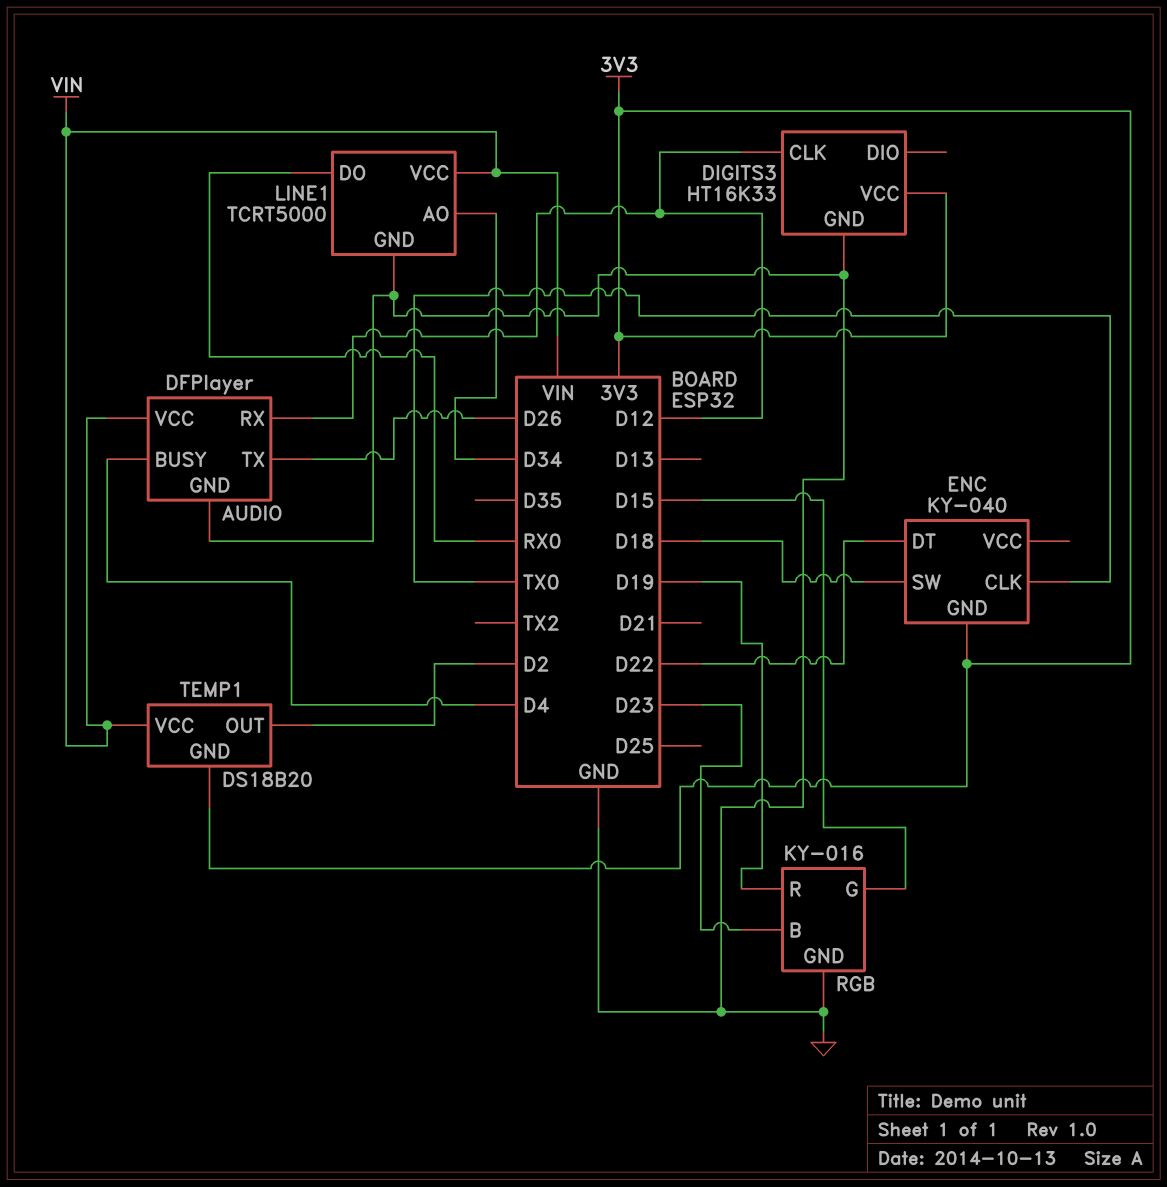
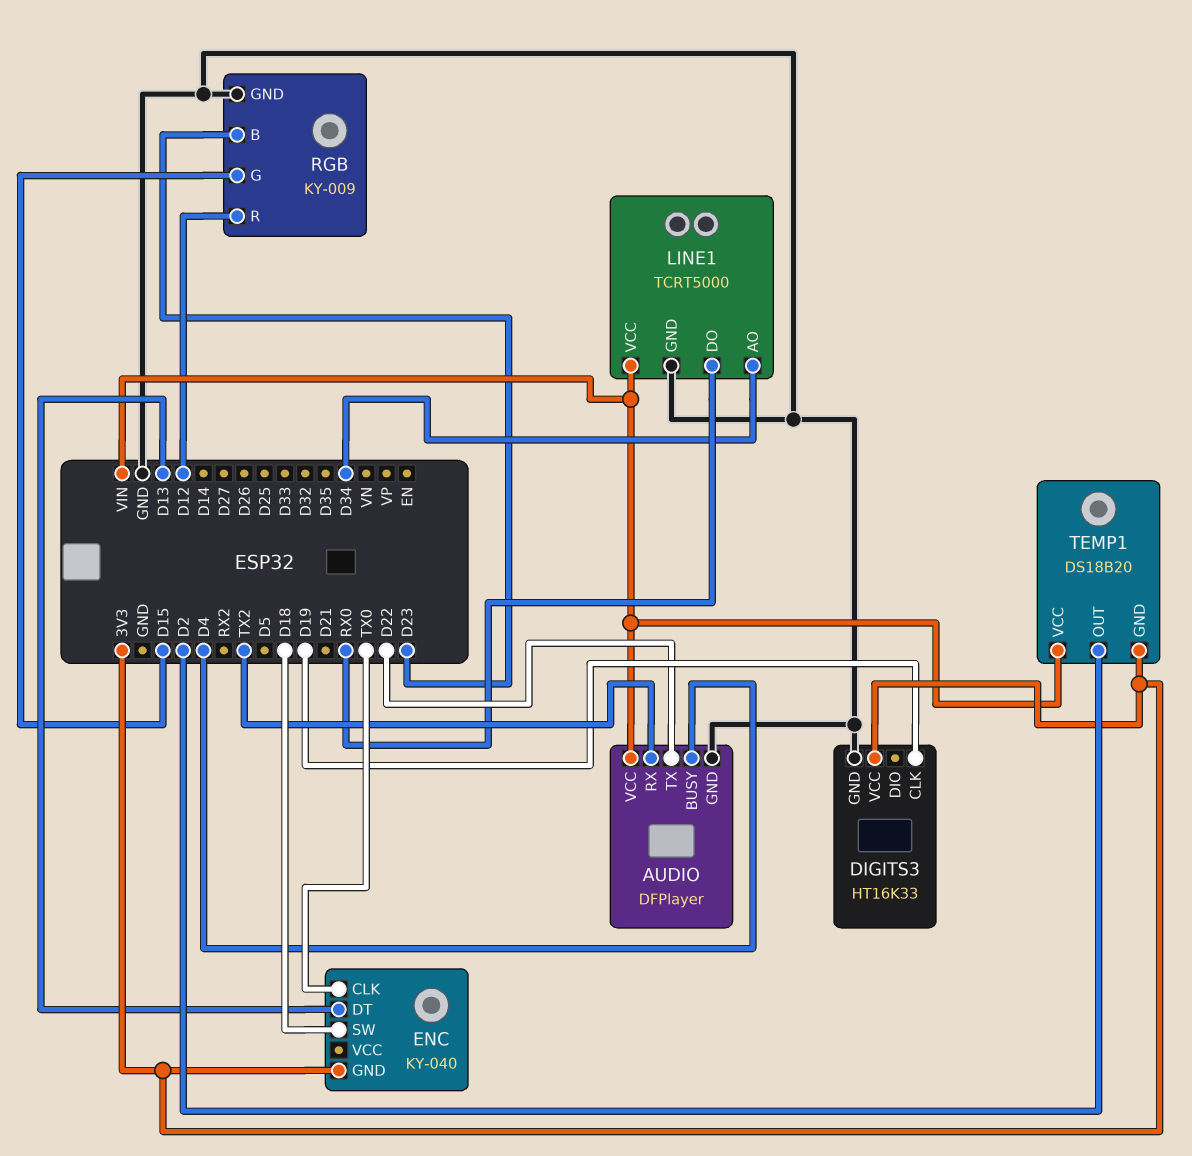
AUDIO pin RX: D12 -> TX2
AUDIO pin TX: D26 -> D22
DIGITS3 pin CLK: D12 -> D19
ENC pin DT: D22 -> D13
RGB: KY-016 -> KY-009
RGB pin R: D19 -> D12

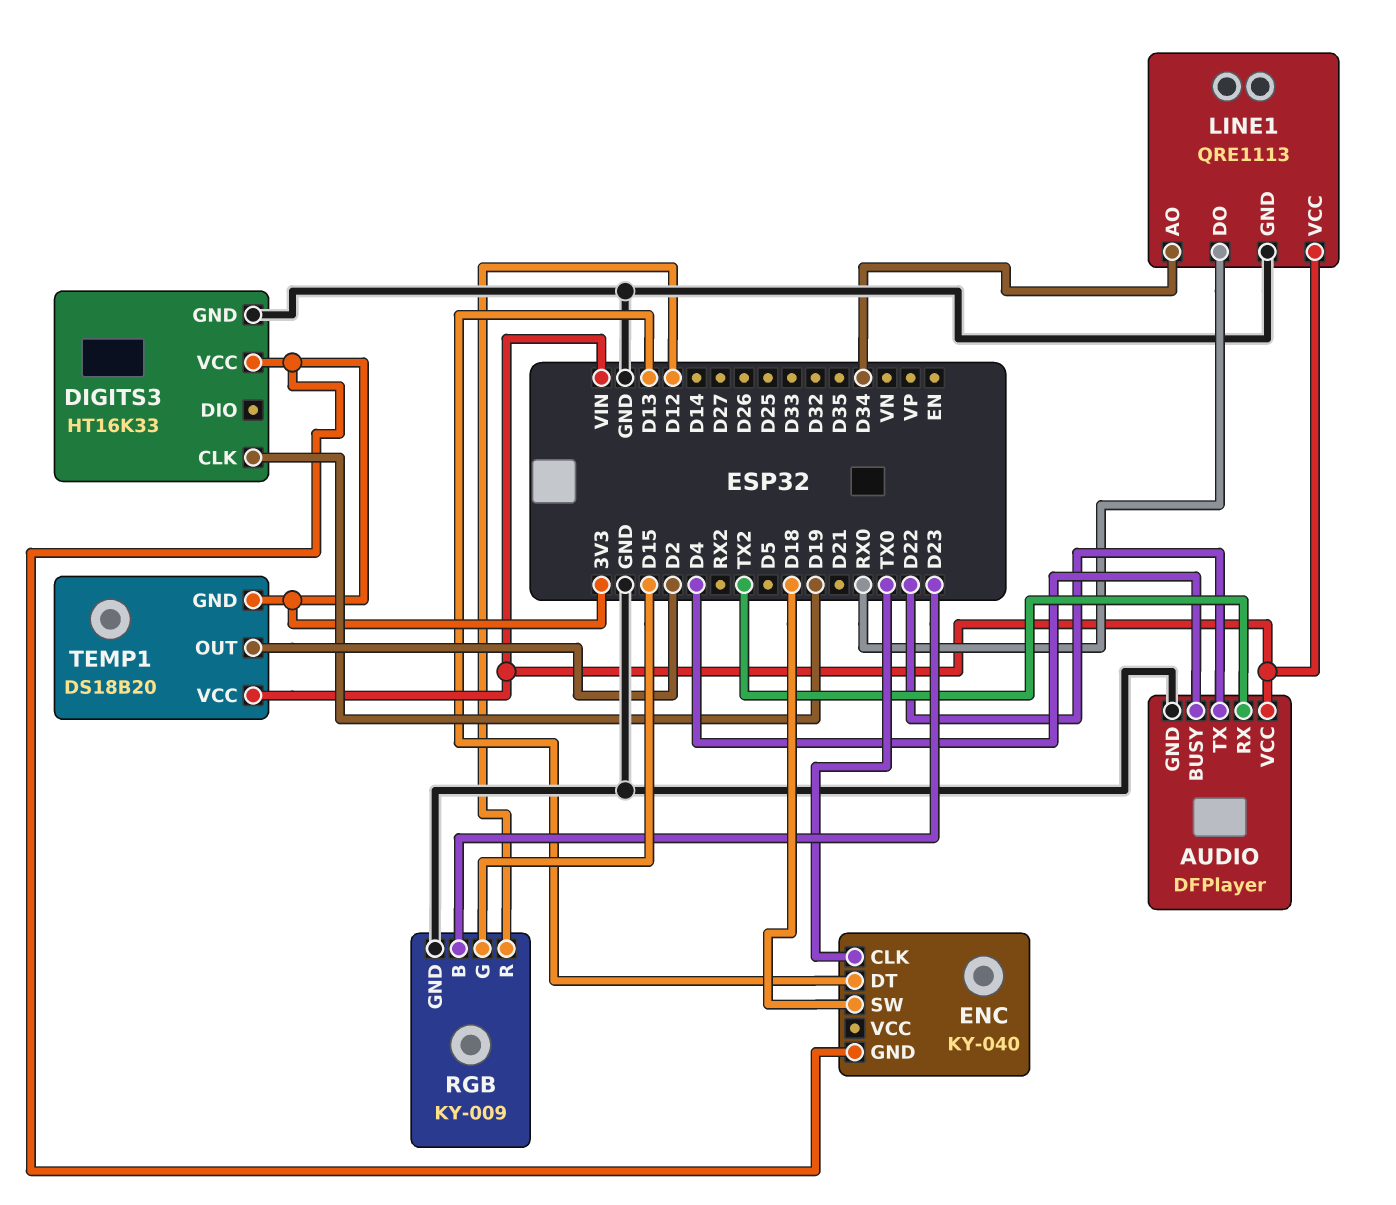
LINE1: TCRT5000 -> QRE1113

